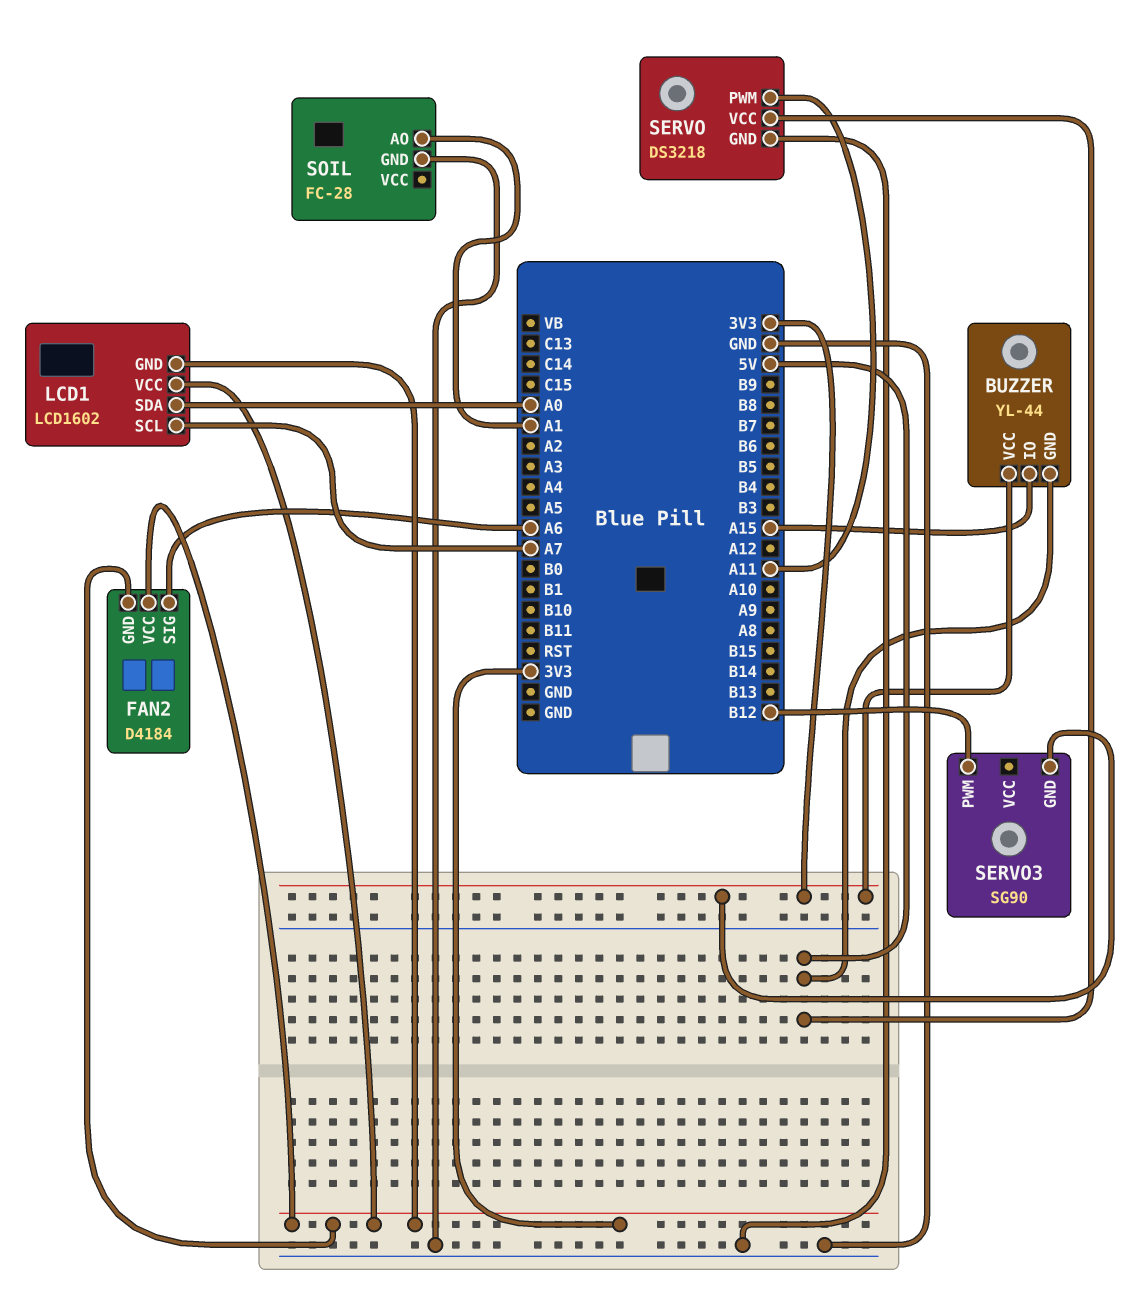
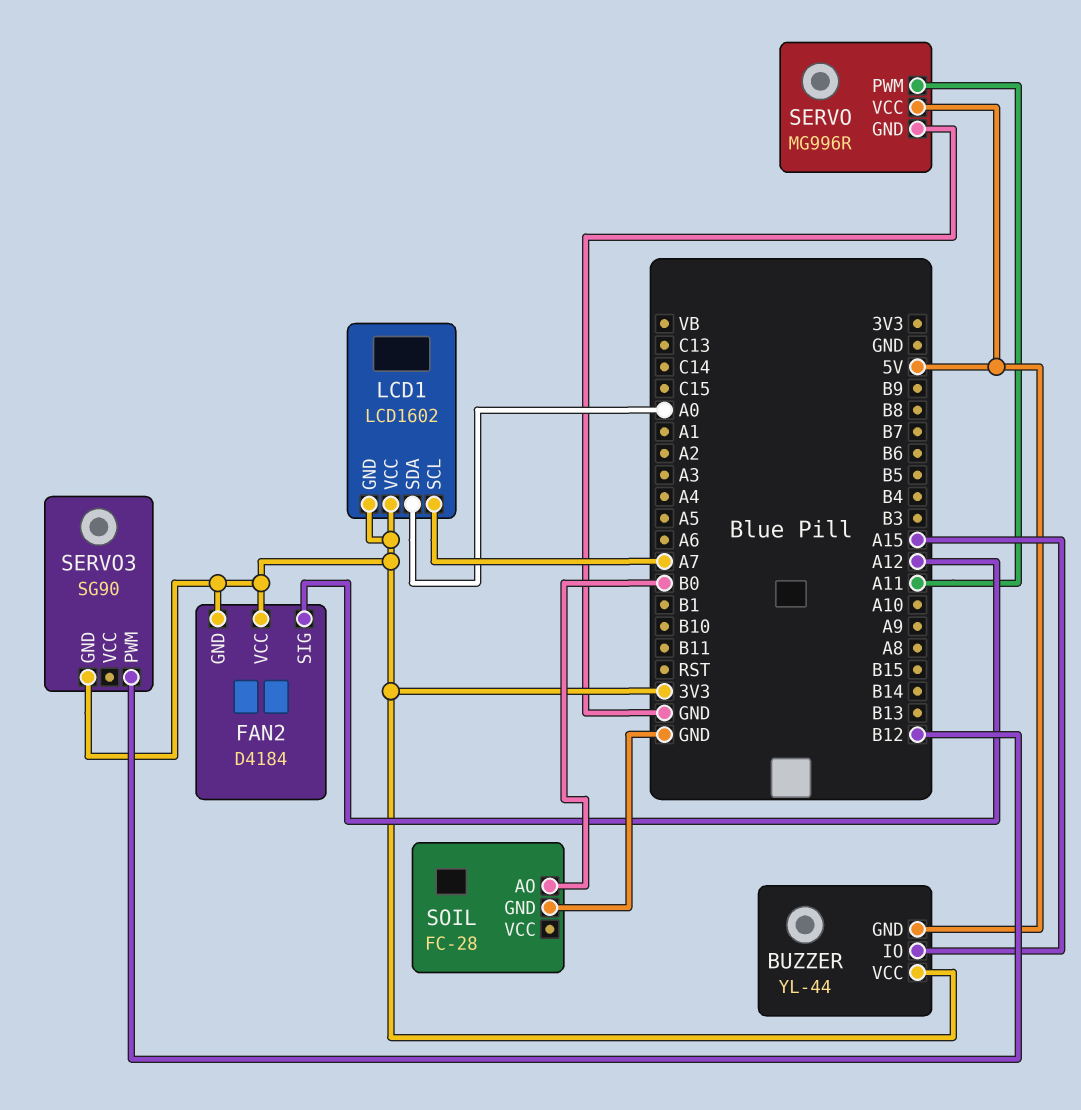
FAN2 pin SIG: A6 -> A12
SERVO: DS3218 -> MG996R
SOIL pin AO: A1 -> B0

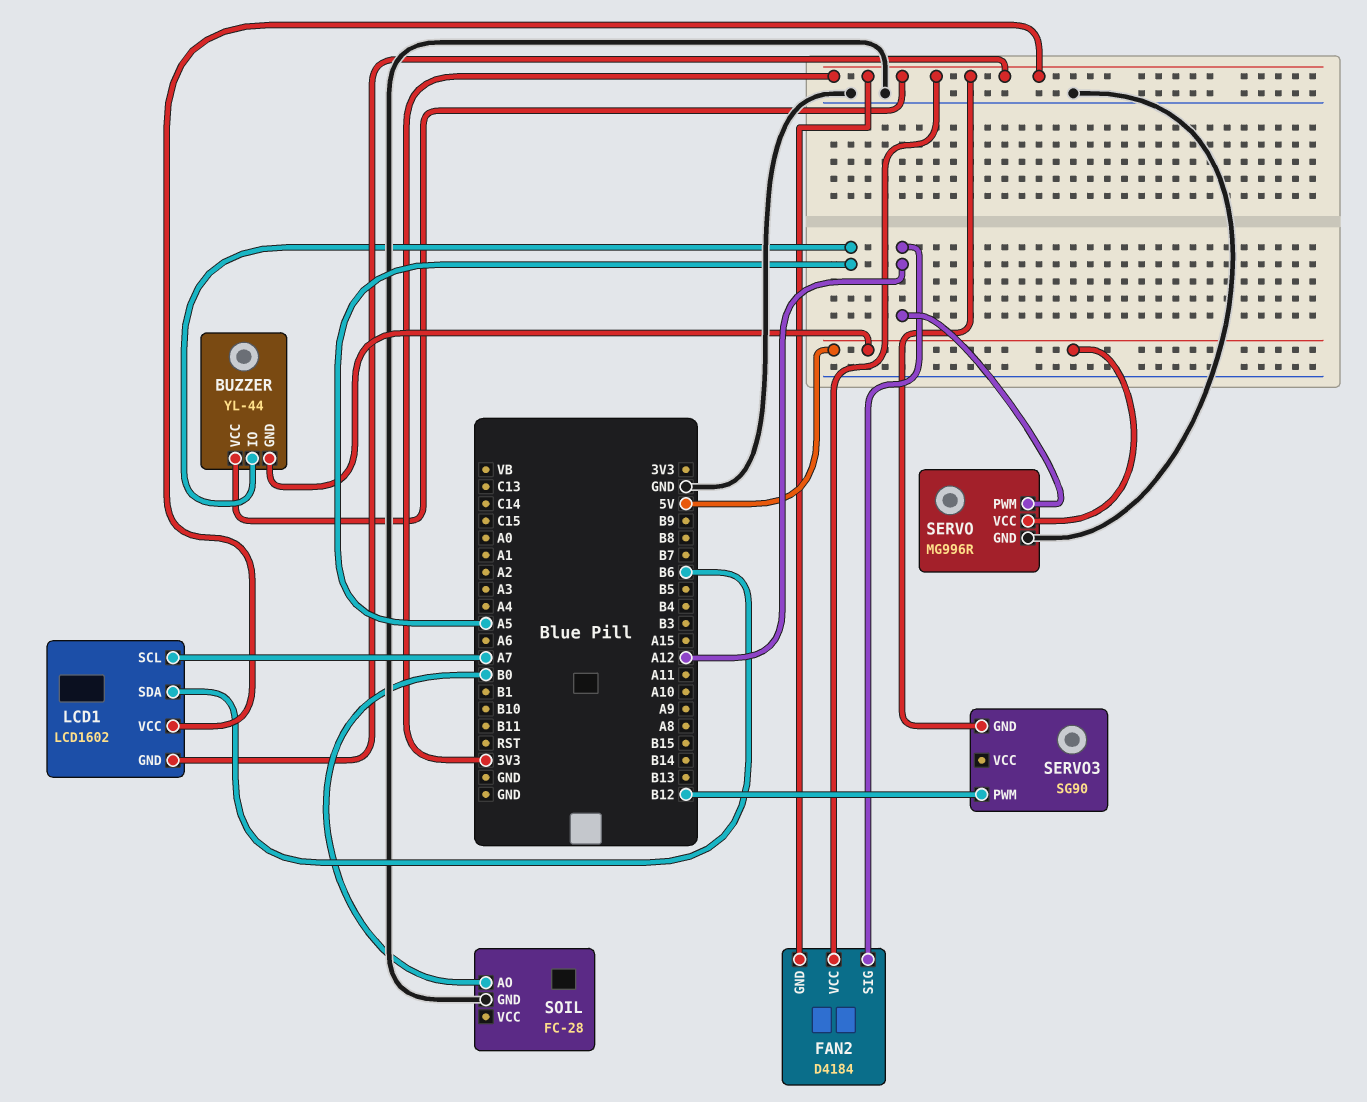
BUZZER pin IO: A15 -> A5
LCD1 pin SDA: A0 -> B6
SERVO pin PWM: A11 -> A12

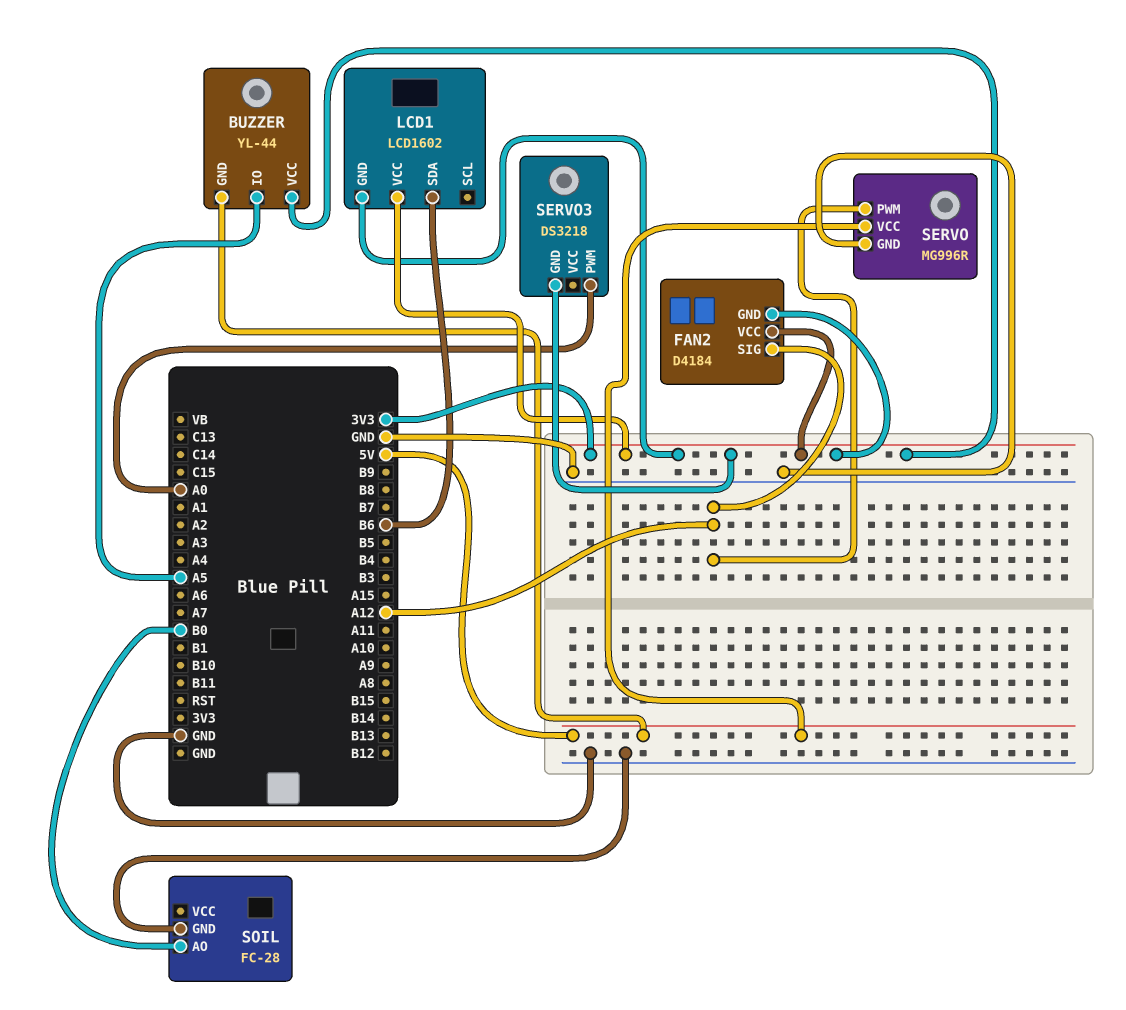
LCD1 pin SCL: A7 -> none
SERVO3: SG90 -> DS3218
SERVO3 pin PWM: B12 -> A0

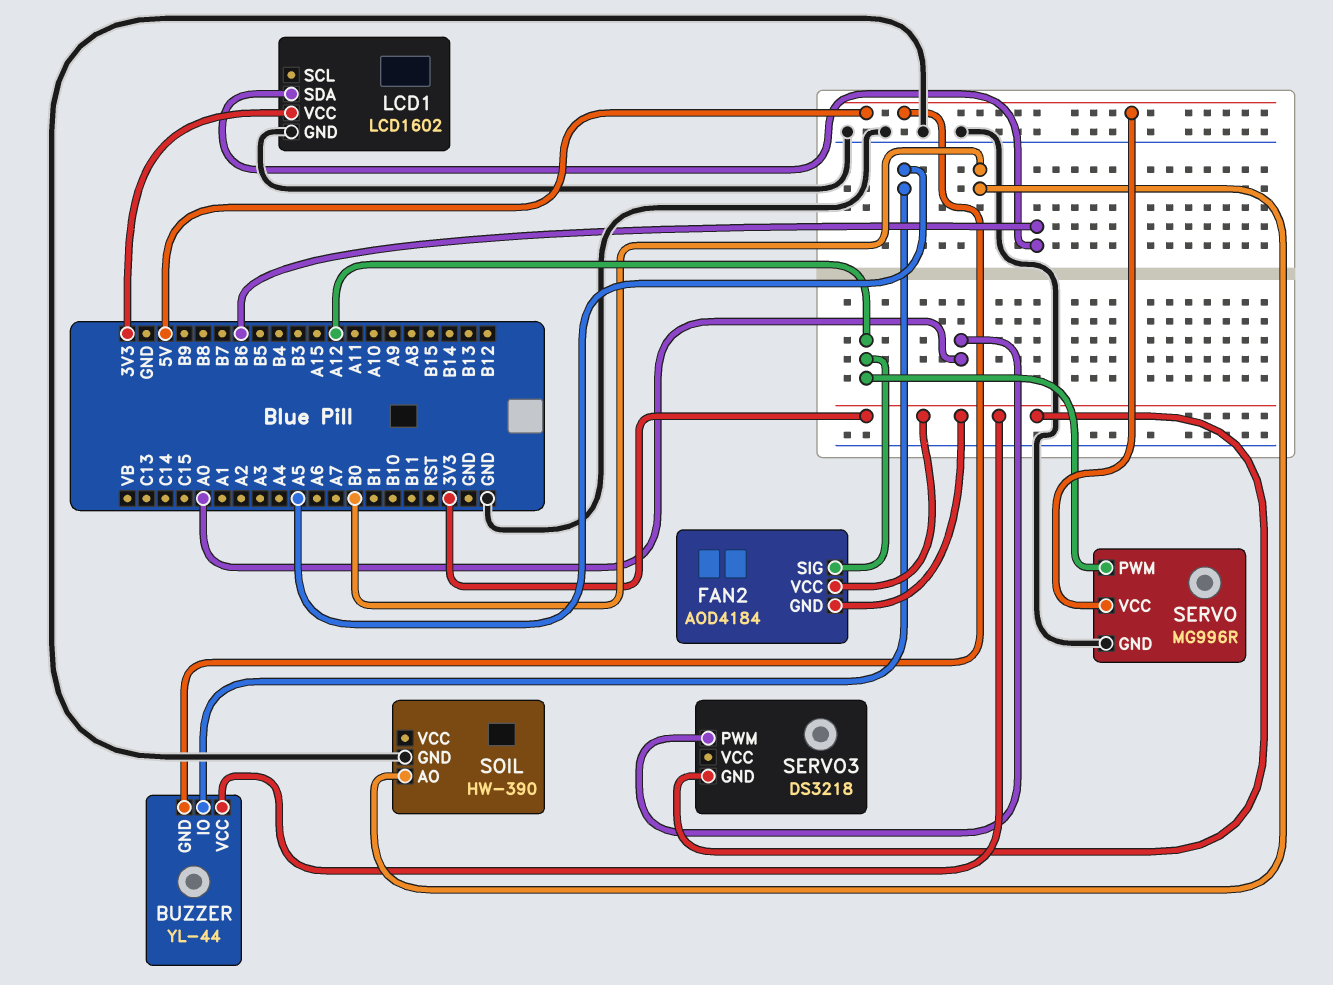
FAN2: D4184 -> AOD4184
LCD1 pin GND: 3V3 -> GND
SOIL: FC-28 -> HW-390

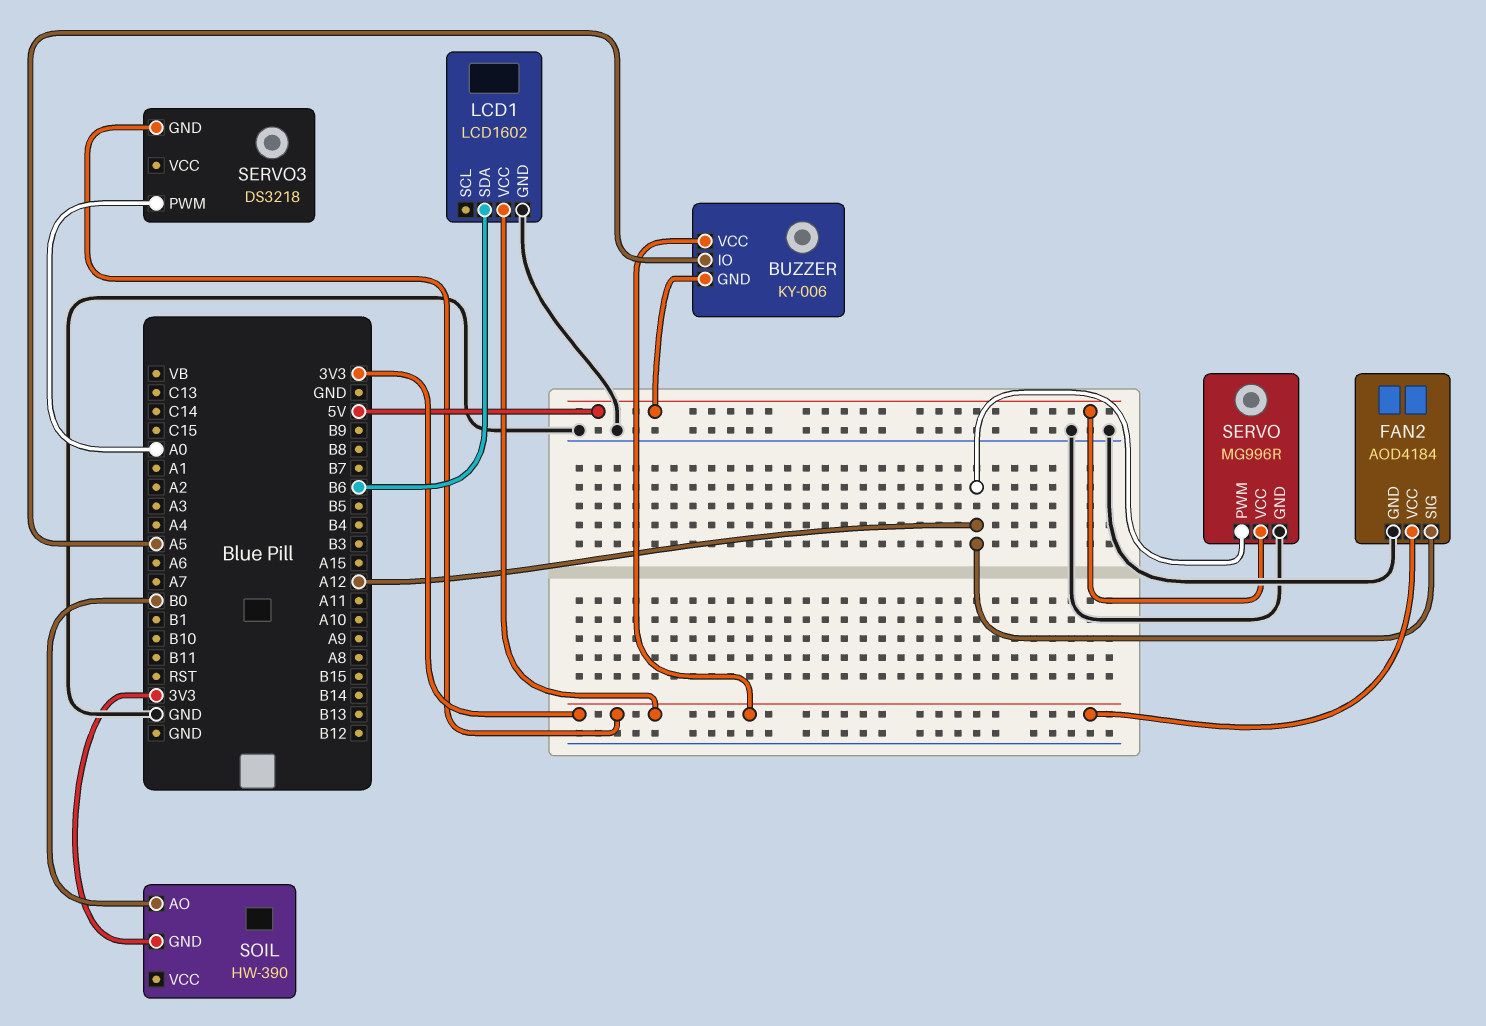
BUZZER: YL-44 -> KY-006
FAN2 pin GND: 3V3 -> GND
SOIL pin GND: GND -> 3V3

